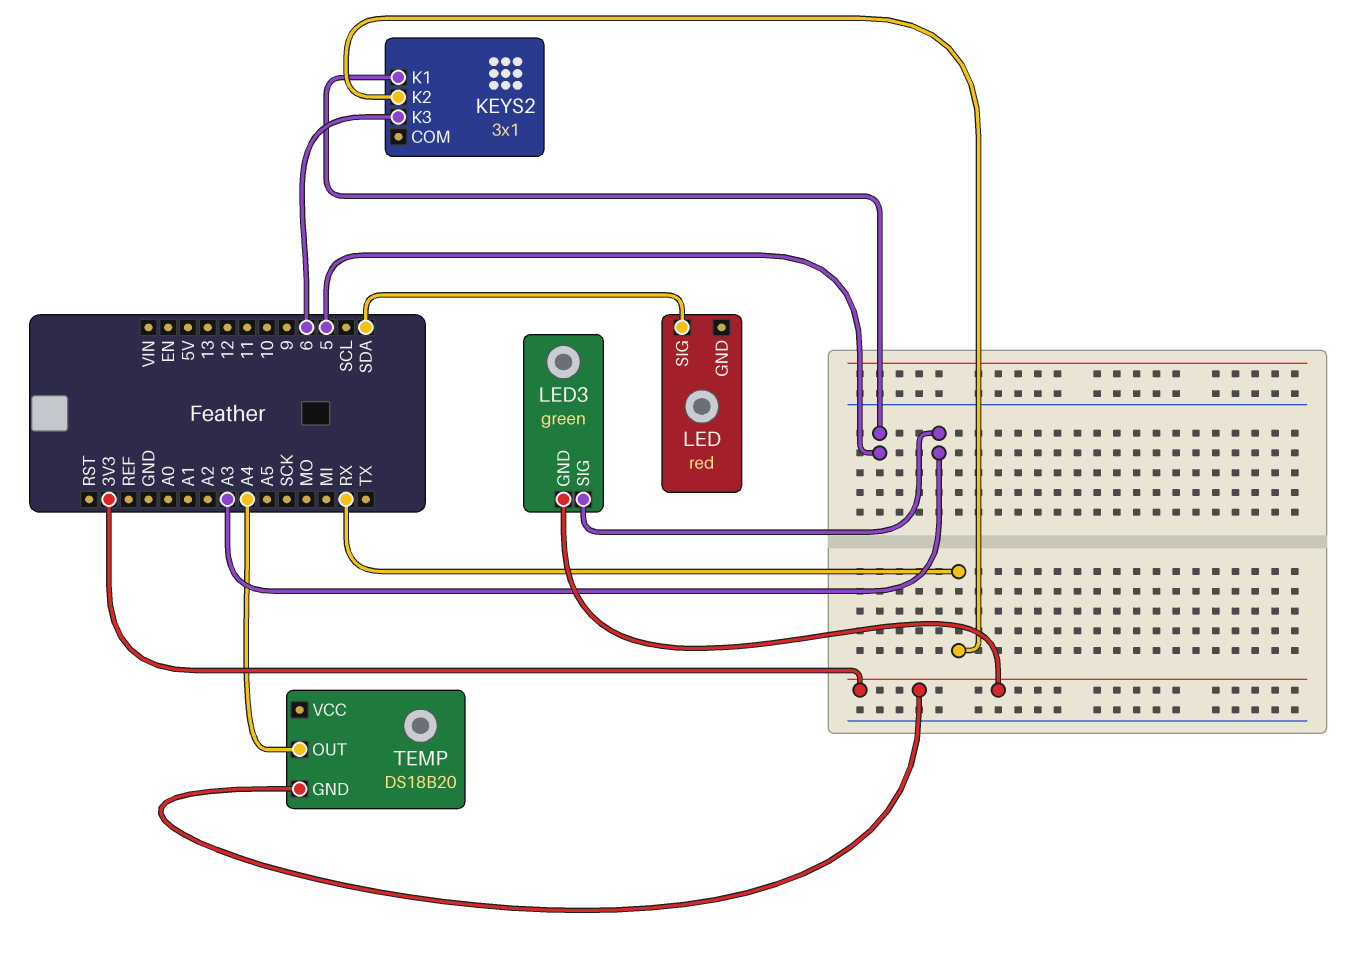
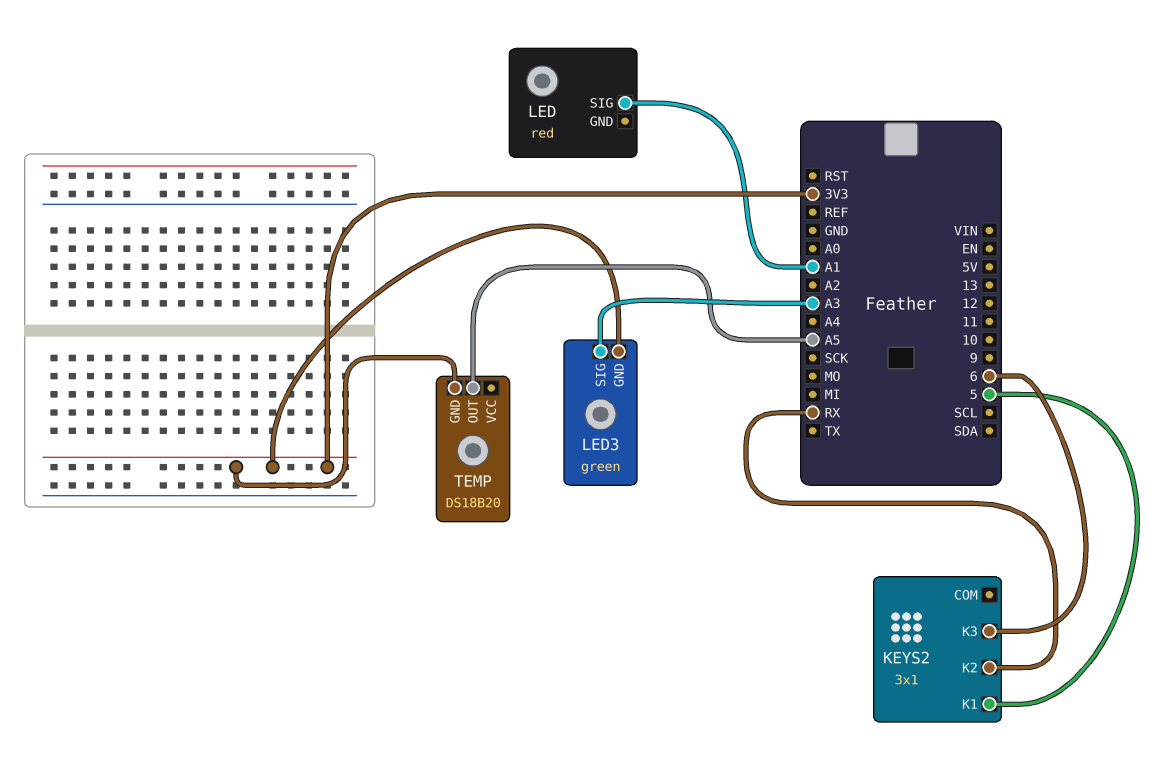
LED pin SIG: SDA -> A1
TEMP pin OUT: A4 -> A5

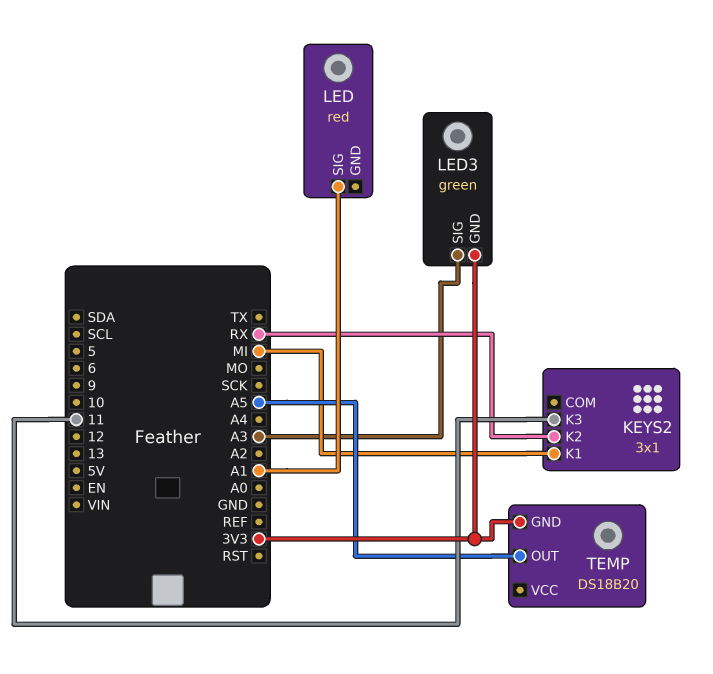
KEYS2 pin K1: 5 -> MI
KEYS2 pin K3: 6 -> 11

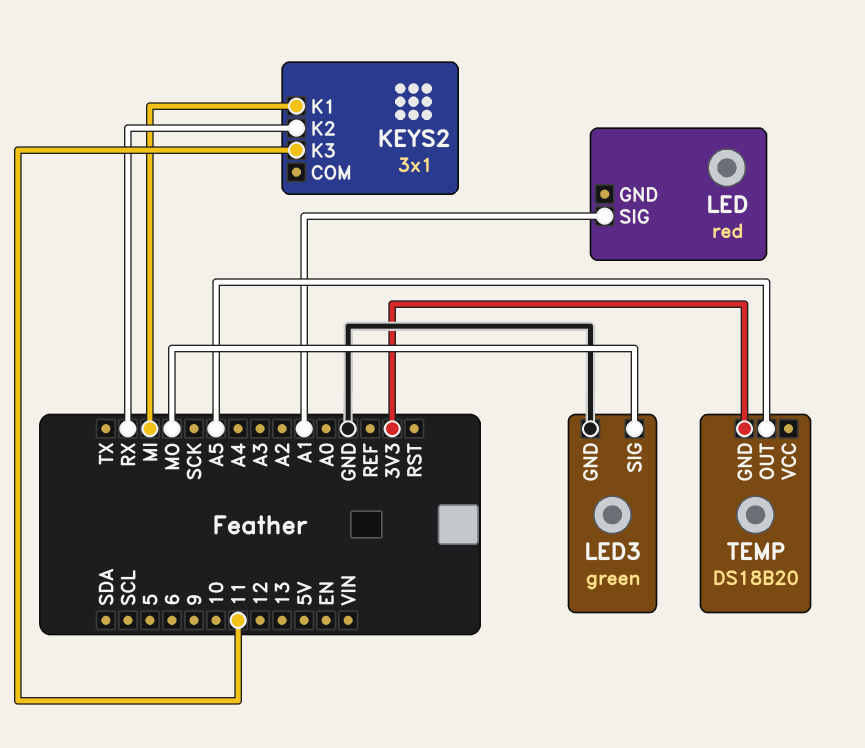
LED3 pin GND: 3V3 -> GND
LED3 pin SIG: A3 -> MO

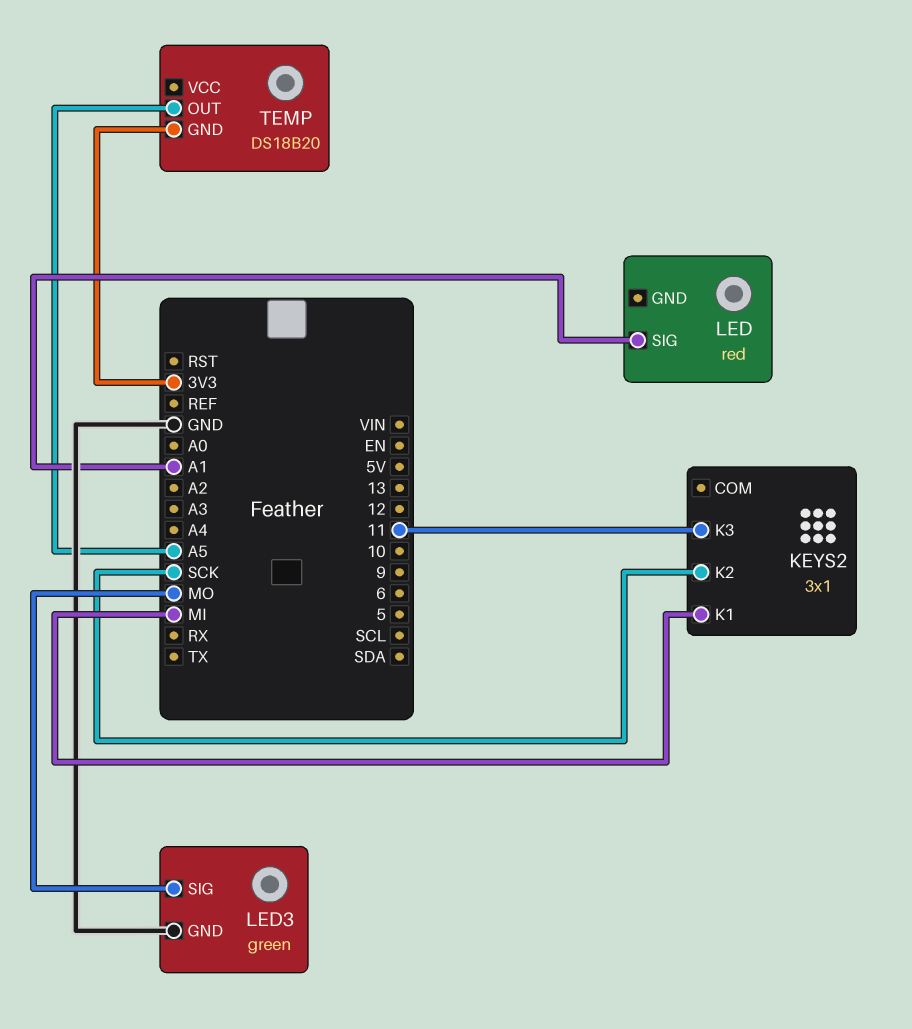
KEYS2 pin K2: RX -> SCK

